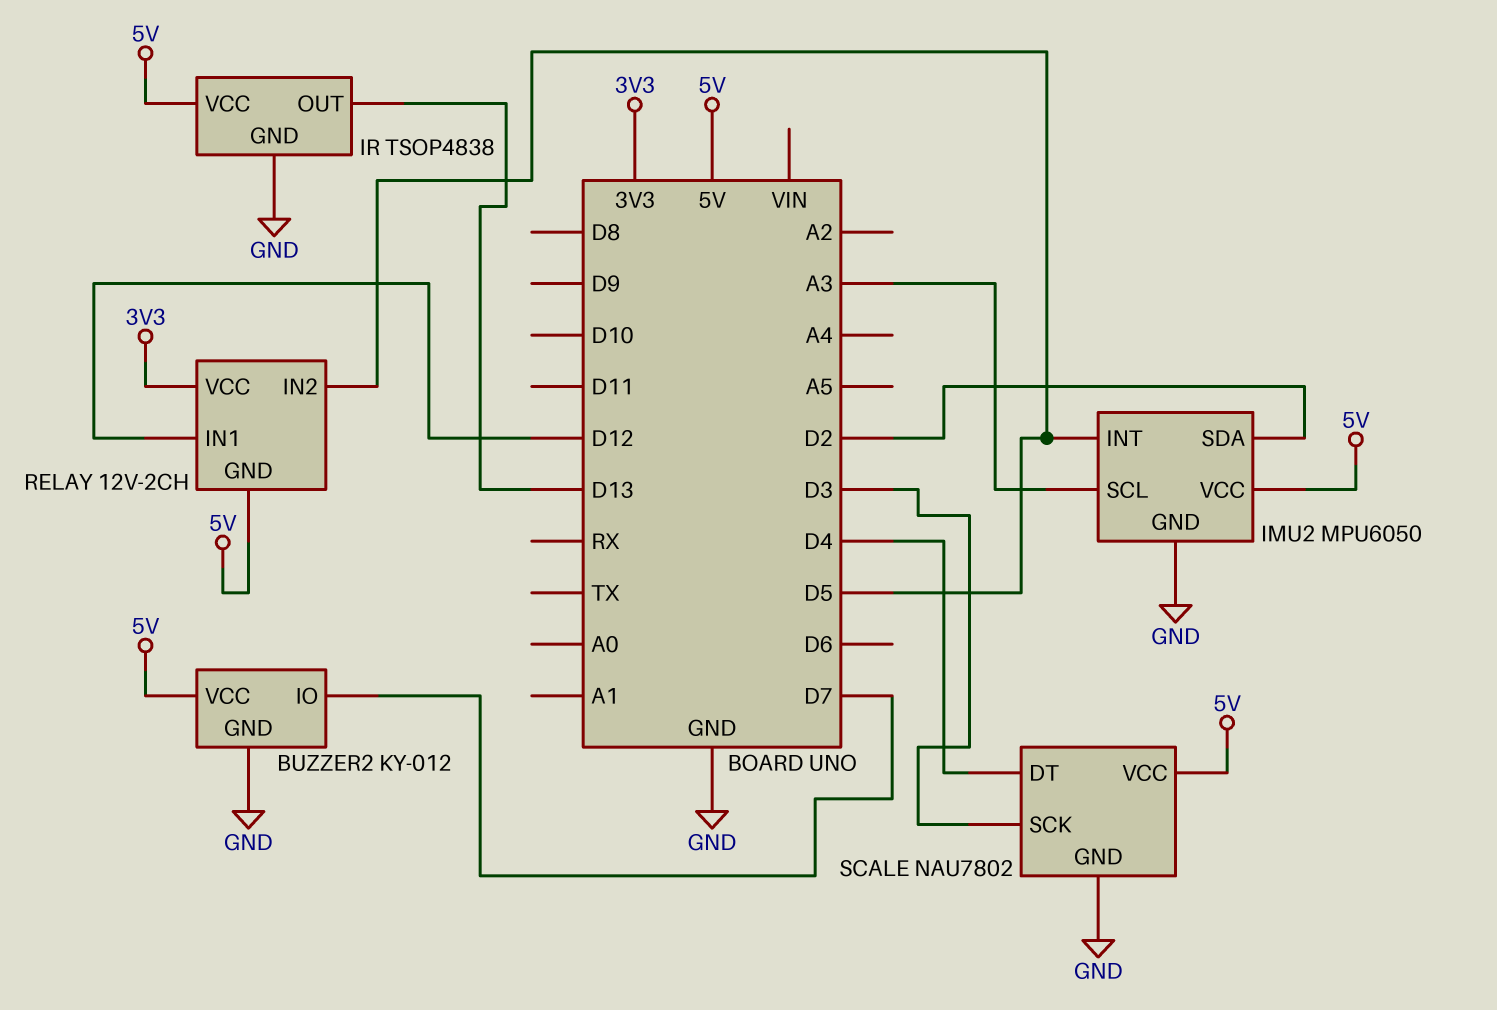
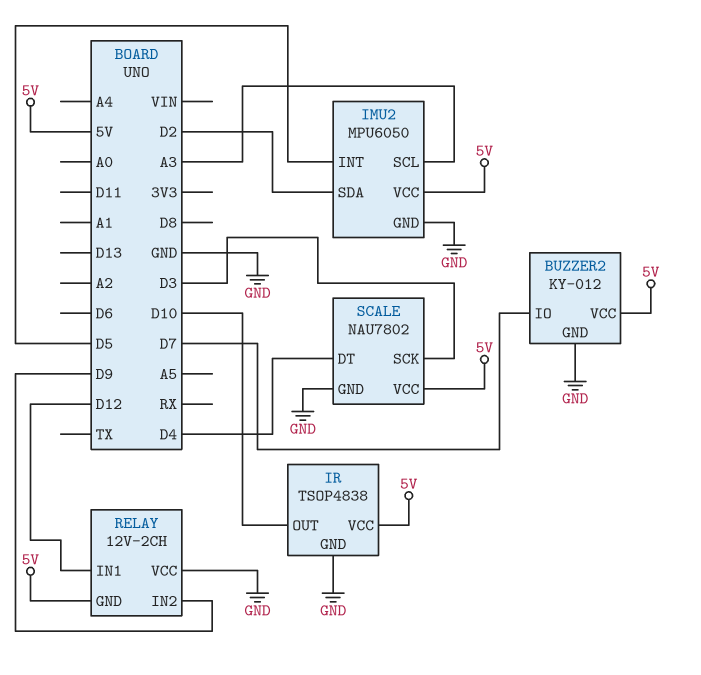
IR pin OUT: D13 -> D10
RELAY pin IN2: D5 -> D9
RELAY pin VCC: 3V3 -> GND

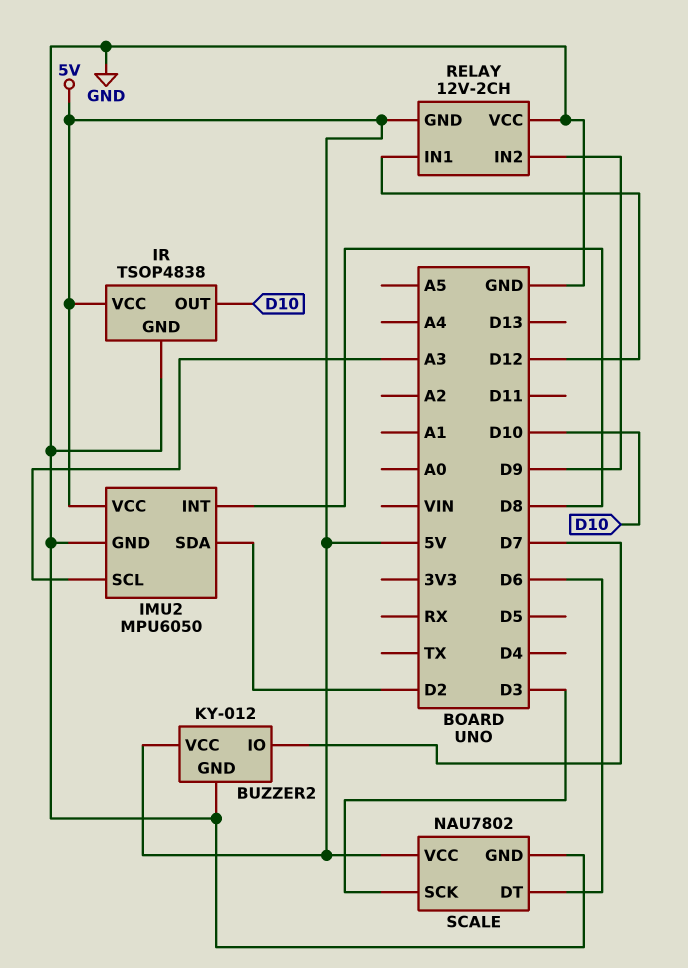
IMU2 pin INT: D5 -> D8
SCALE pin DT: D4 -> D6

